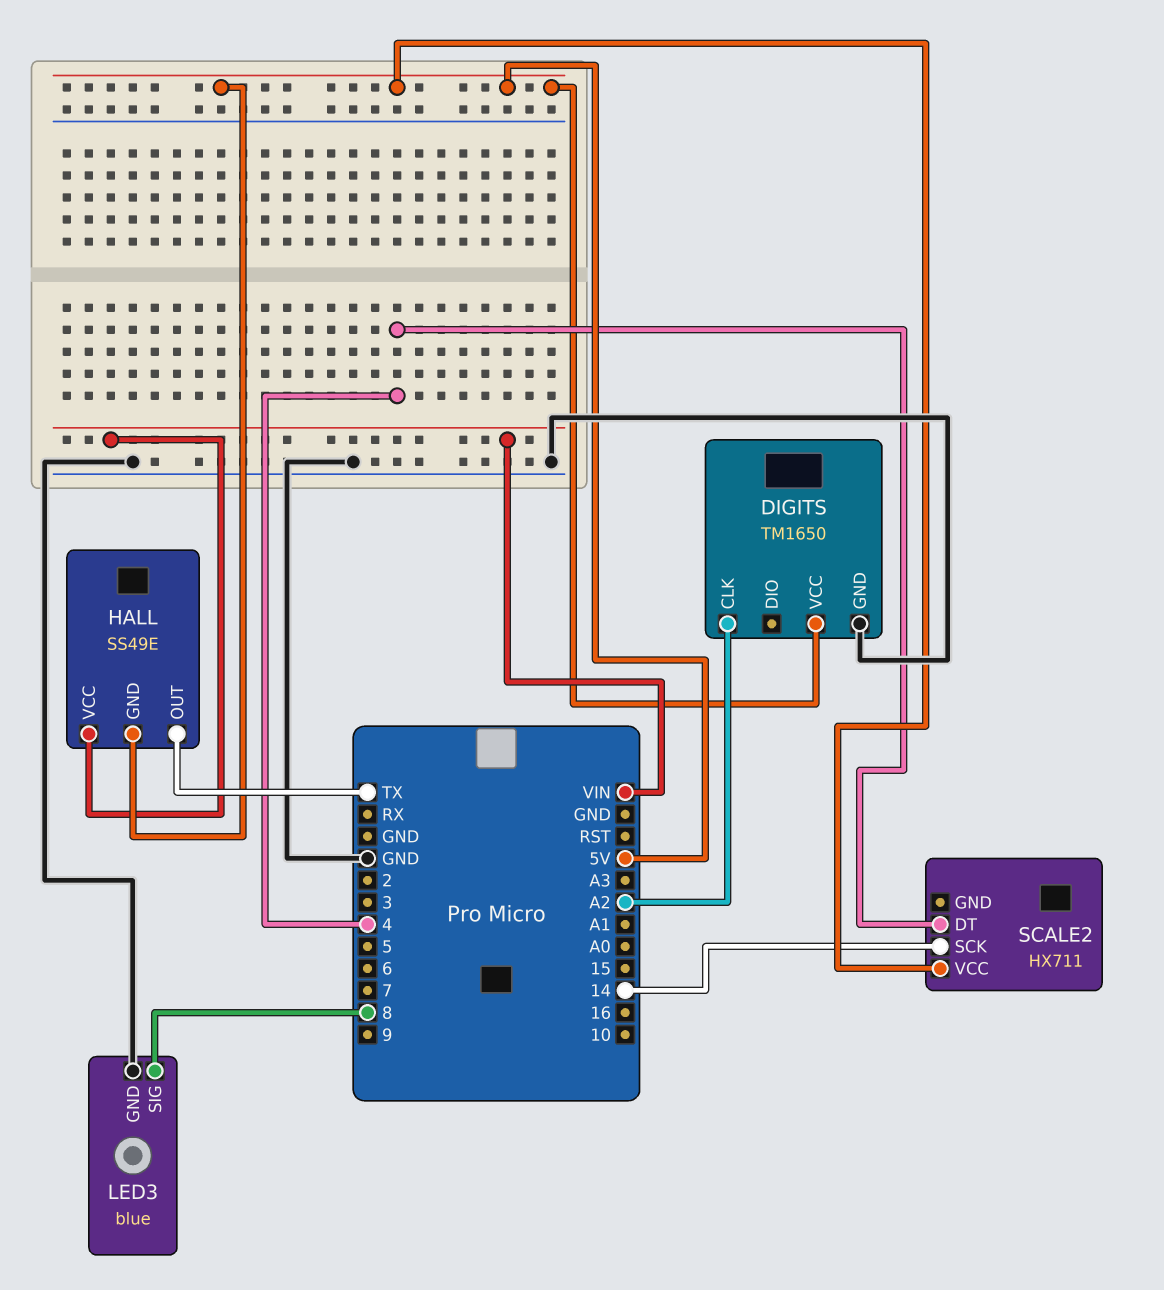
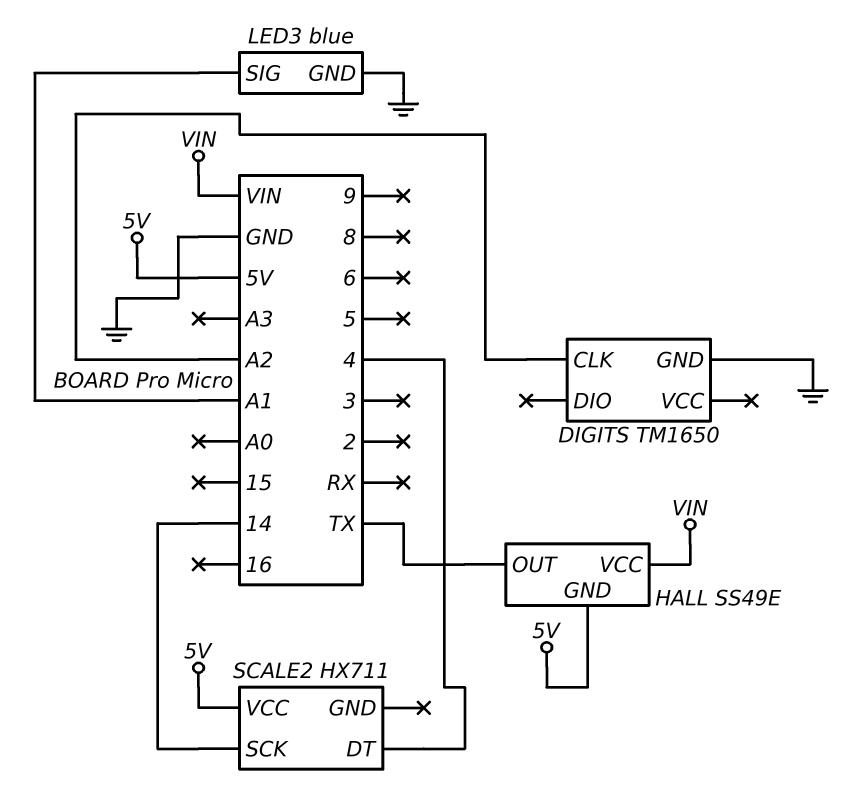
DIGITS pin VCC: 5V -> none
LED3 pin SIG: 8 -> A1

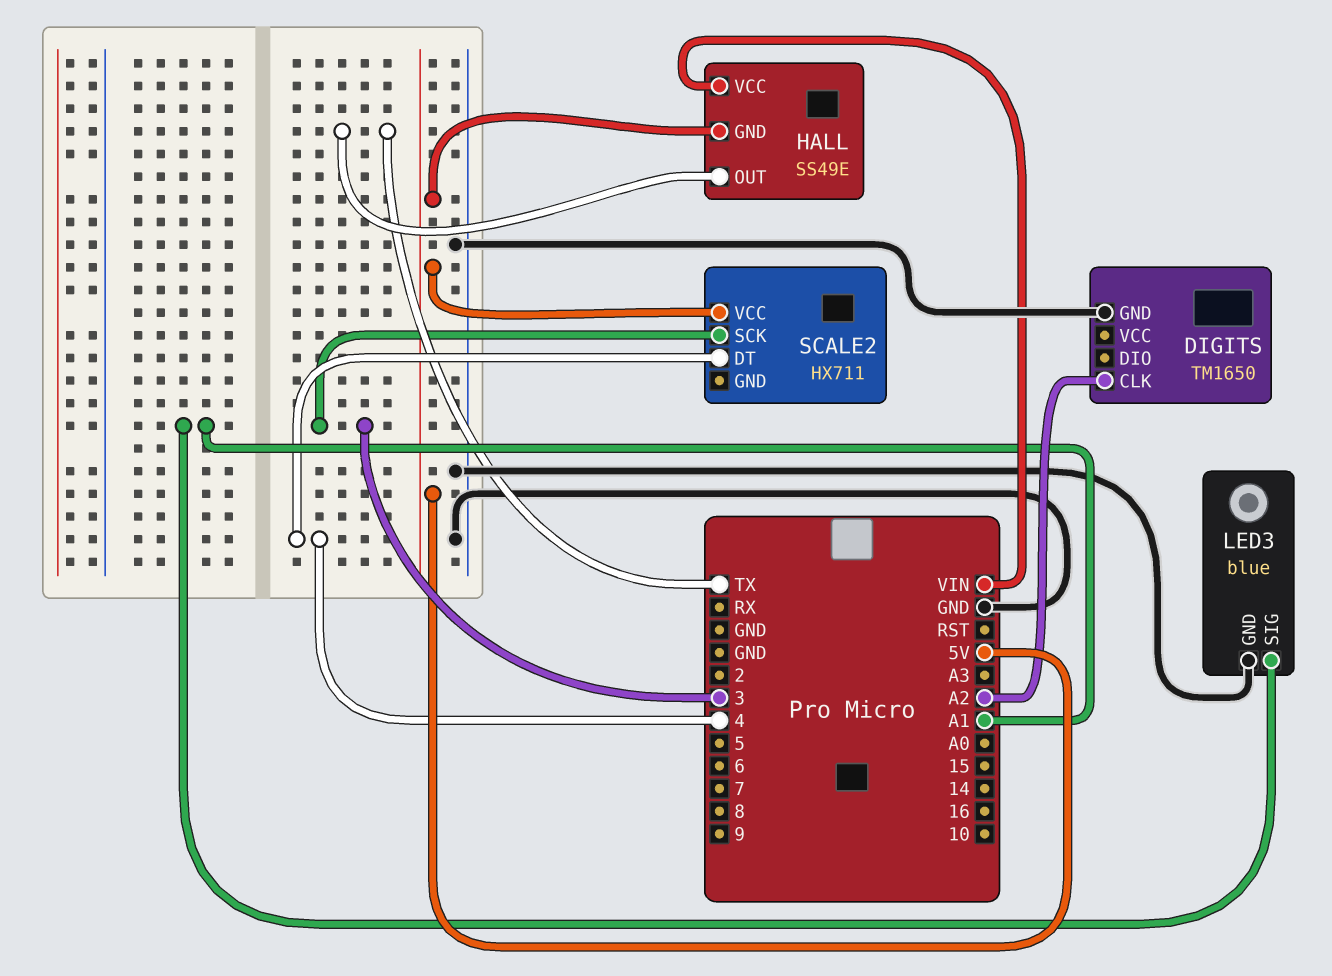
SCALE2 pin SCK: 14 -> 3

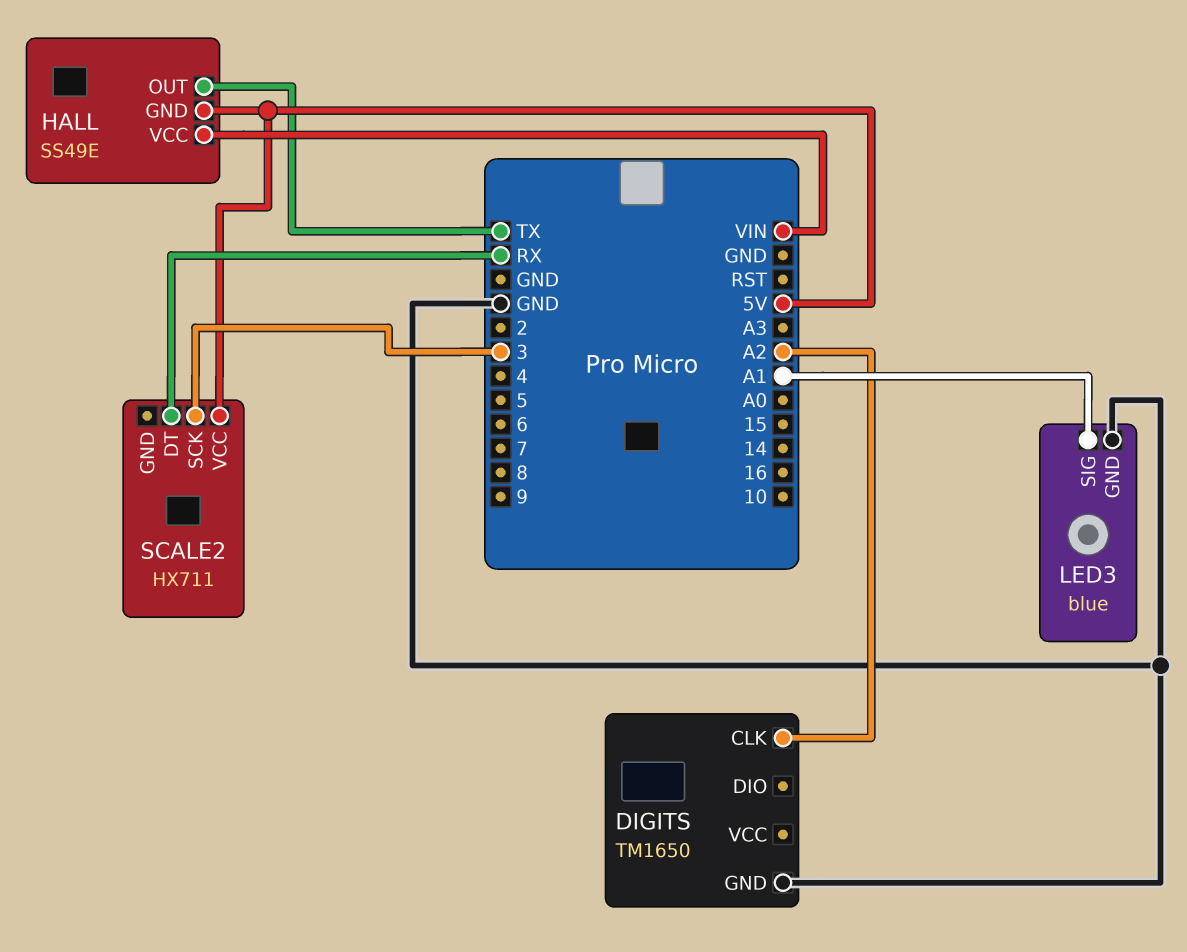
SCALE2 pin DT: 4 -> RX

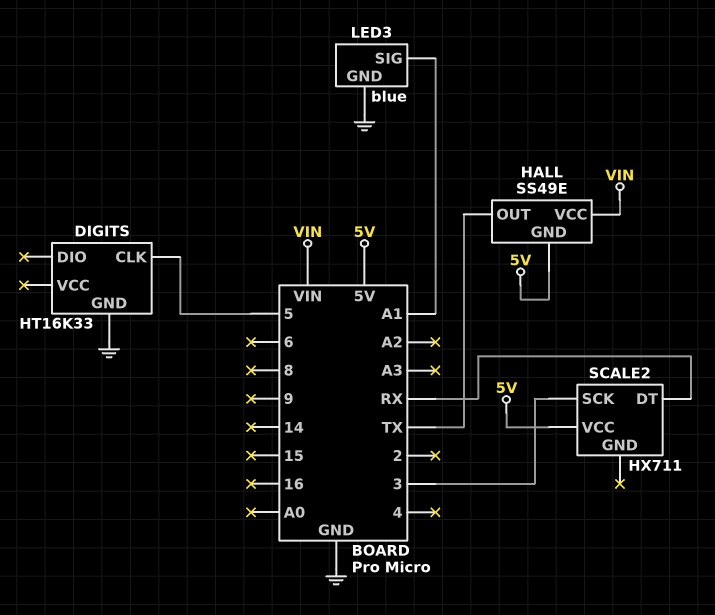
DIGITS: TM1650 -> HT16K33
DIGITS pin CLK: A2 -> 5

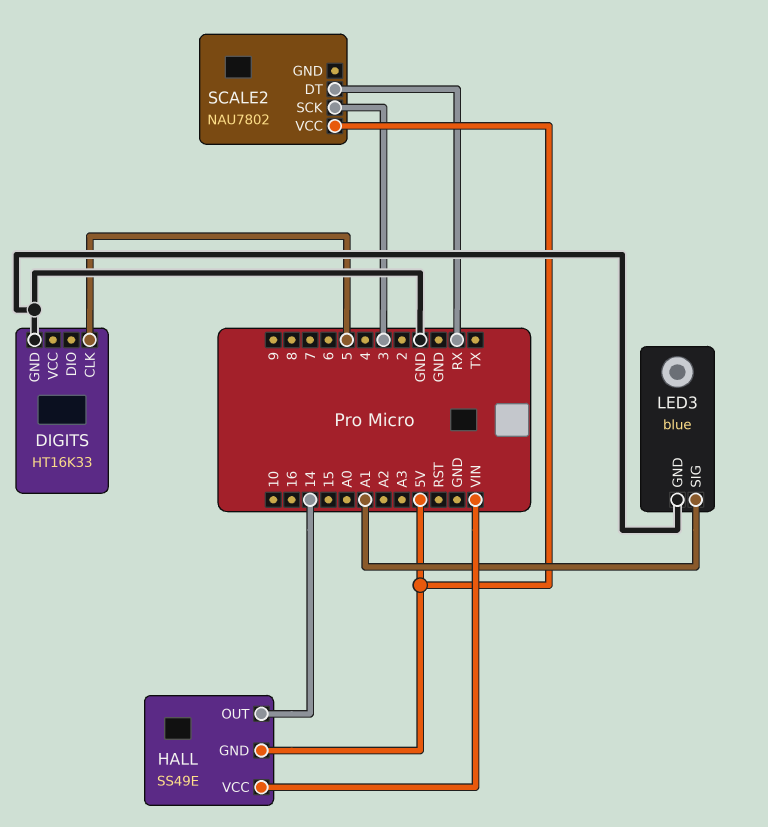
HALL pin OUT: TX -> 14
SCALE2: HX711 -> NAU7802

